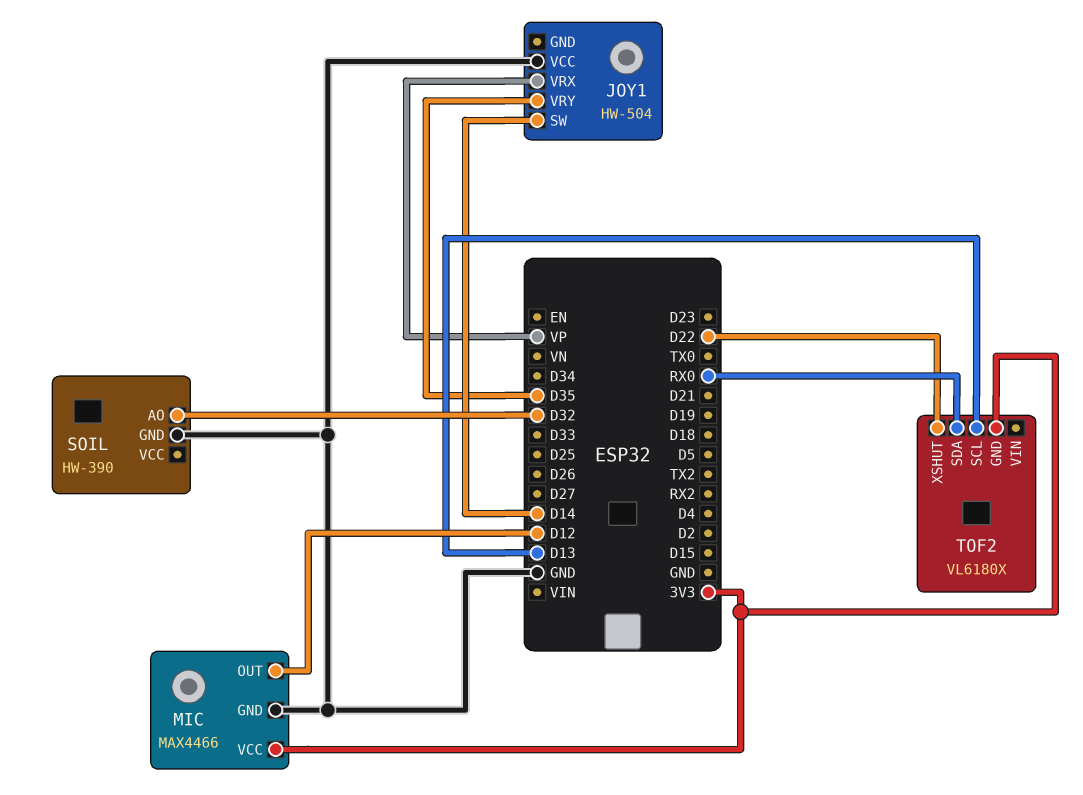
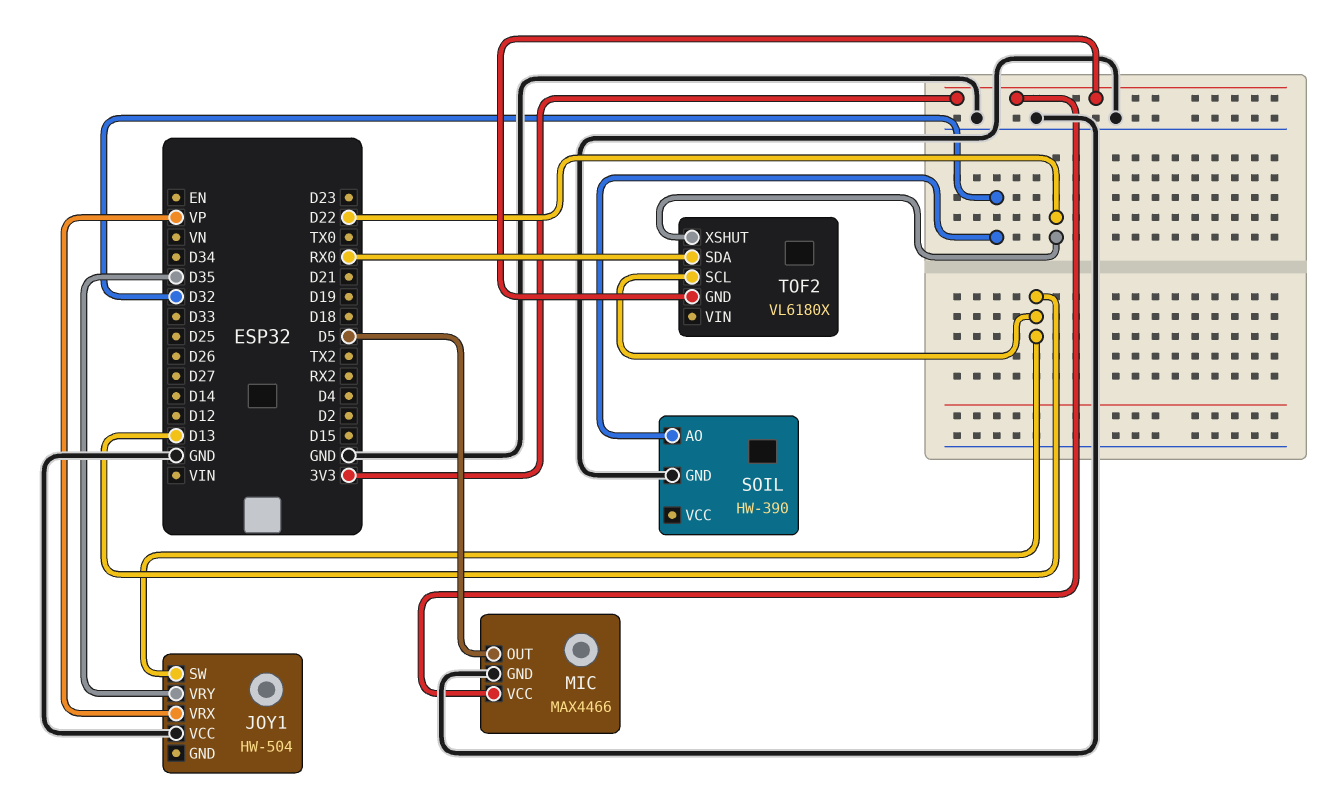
JOY1 pin SW: D14 -> D13
MIC pin OUT: D12 -> D5

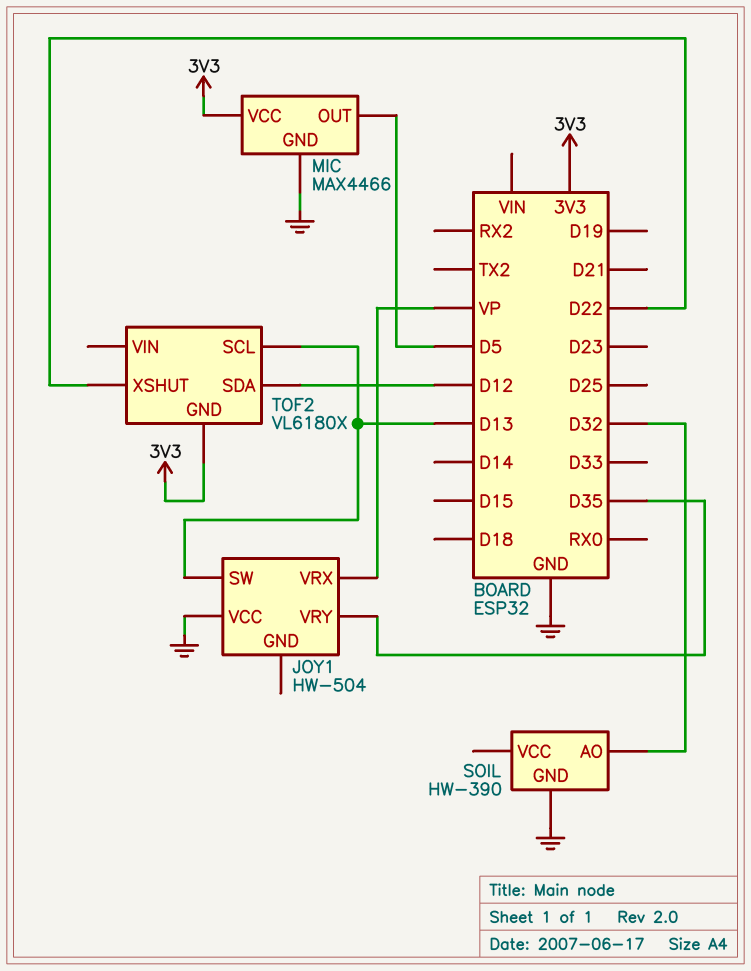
TOF2 pin SDA: RX0 -> D12

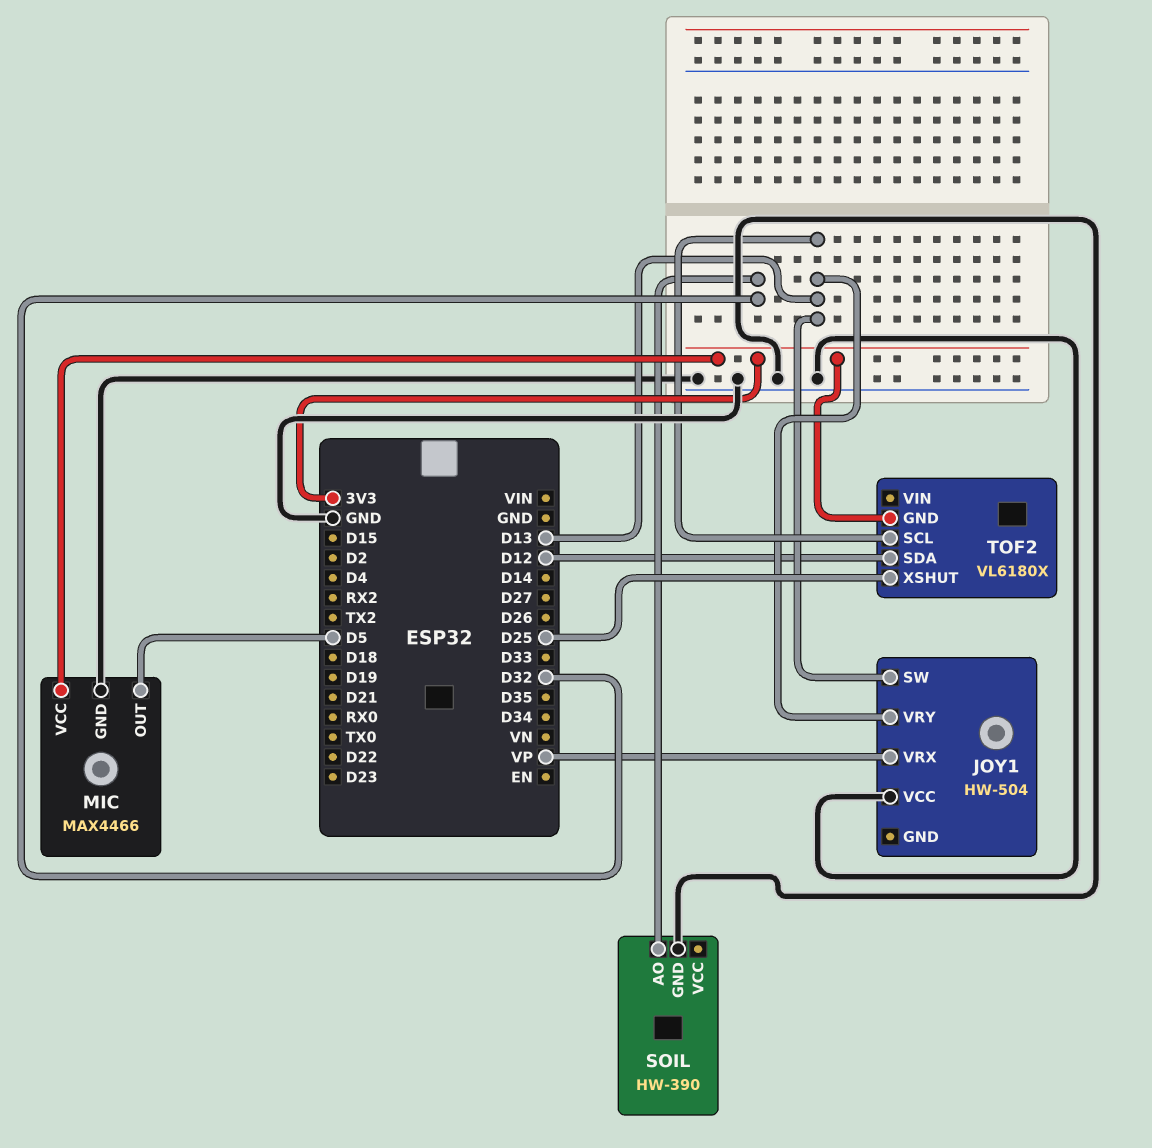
JOY1 pin VRY: D35 -> D13
TOF2 pin XSHUT: D22 -> D25

